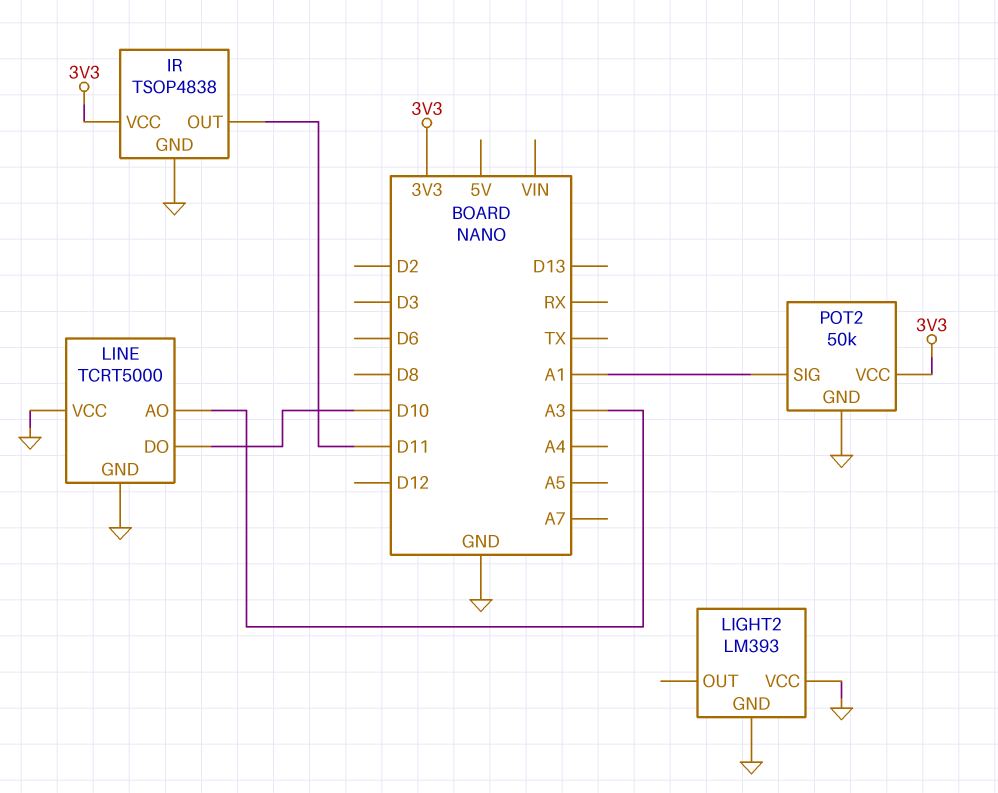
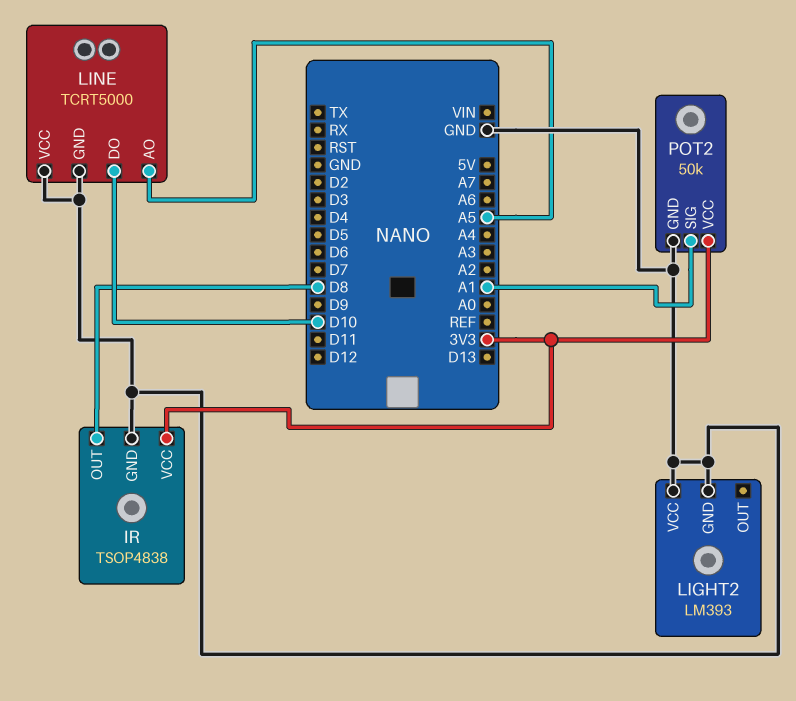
IR pin OUT: D11 -> D8
LINE pin AO: A3 -> A5

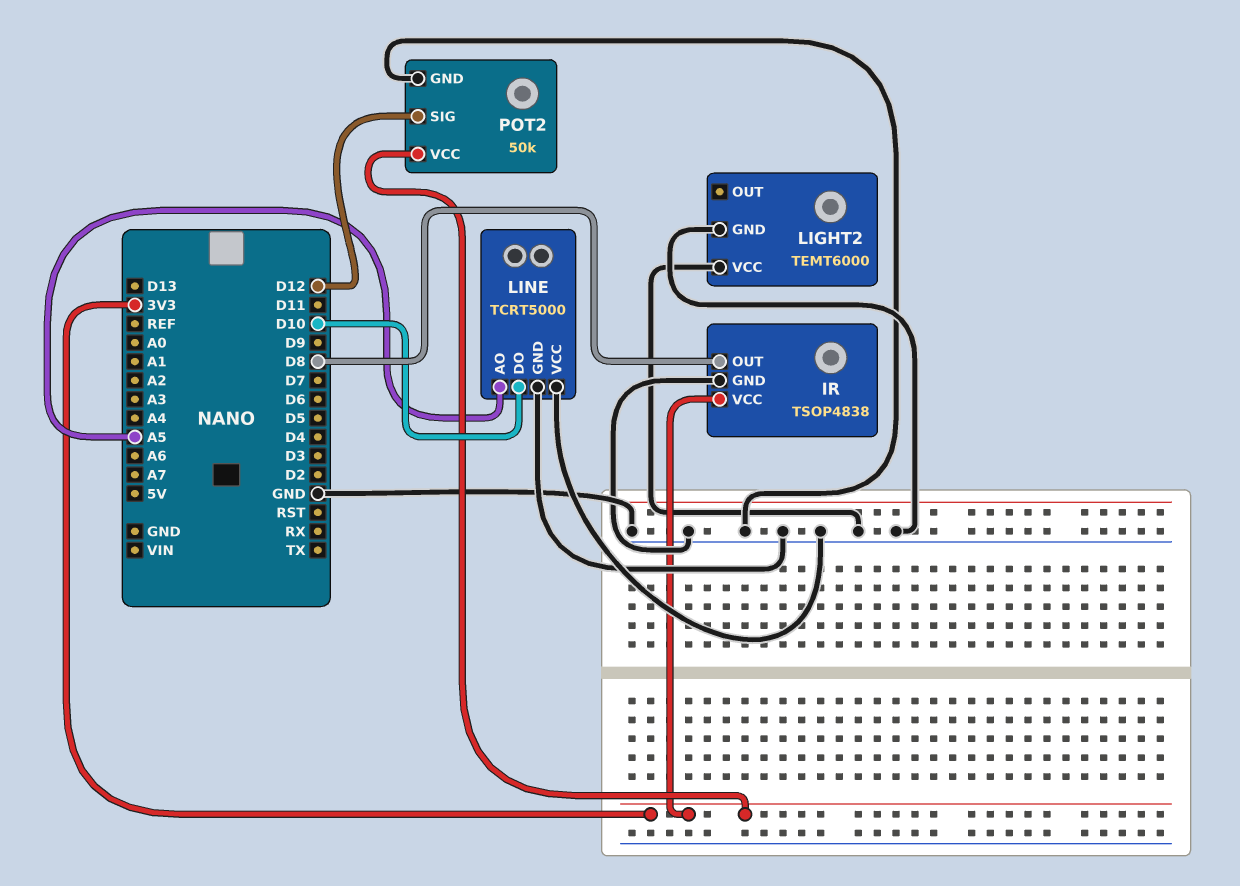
LIGHT2: LM393 -> TEMT6000
POT2 pin SIG: A1 -> D12

